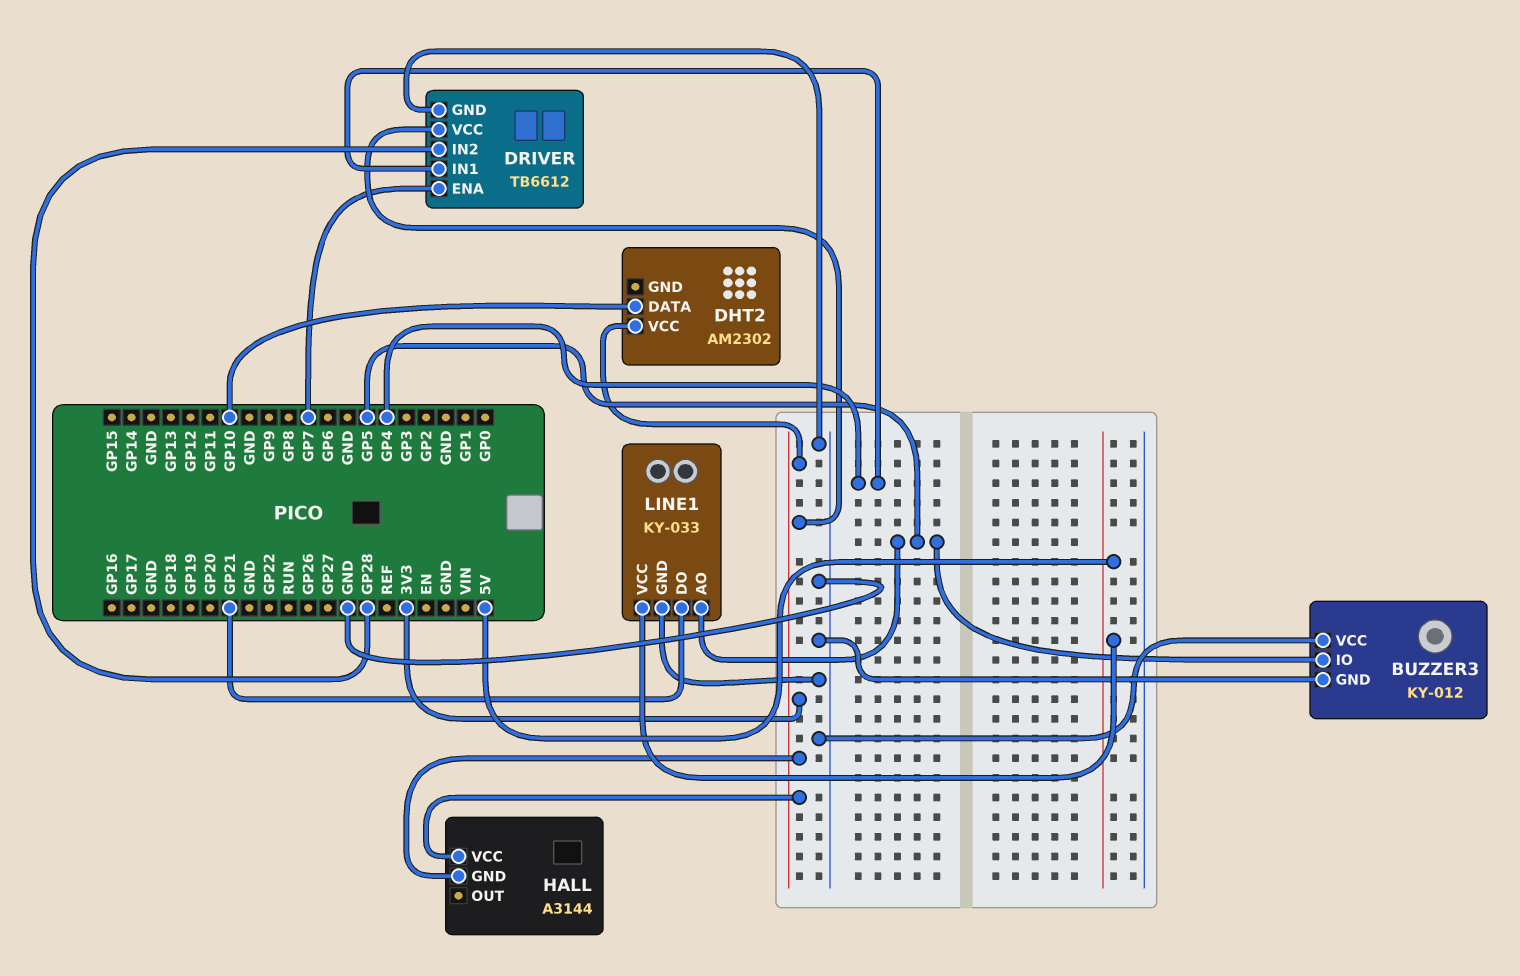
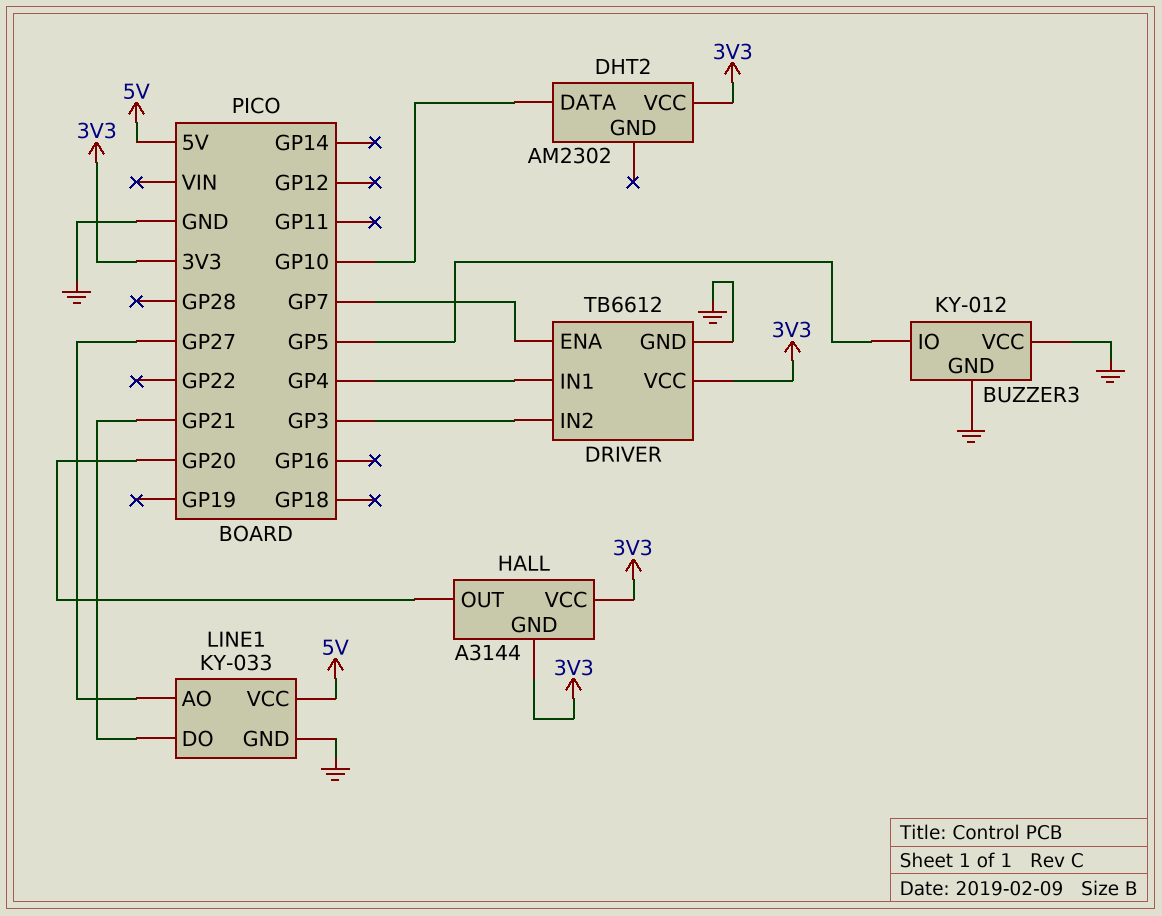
DRIVER pin IN2: GP28 -> GP3
HALL pin OUT: none -> GP20
LINE1 pin AO: GP5 -> GP27

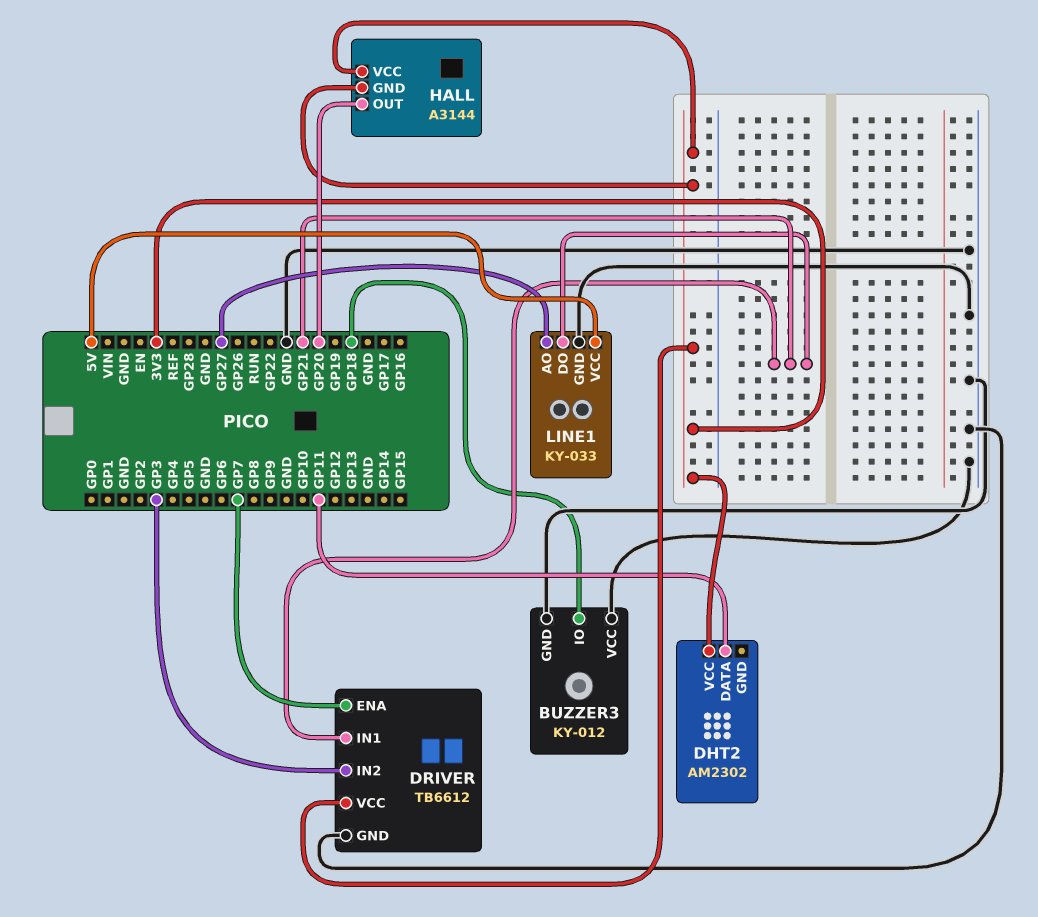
BUZZER3 pin IO: GP5 -> GP18
DHT2 pin DATA: GP10 -> GP11
DRIVER pin IN1: GP4 -> GP21

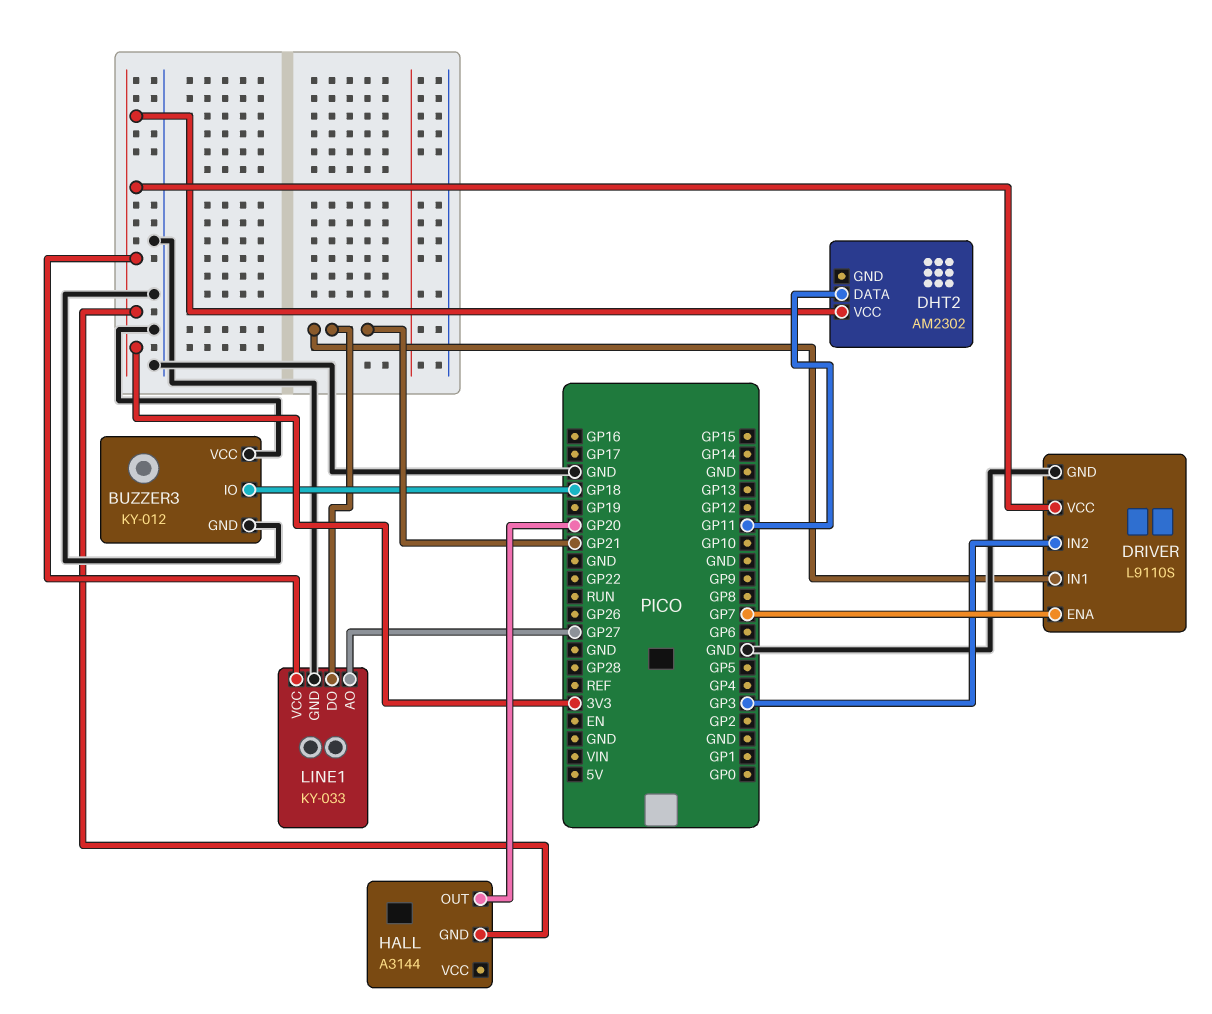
DRIVER: TB6612 -> L9110S
HALL pin VCC: 3V3 -> none
LINE1 pin VCC: 5V -> 3V3

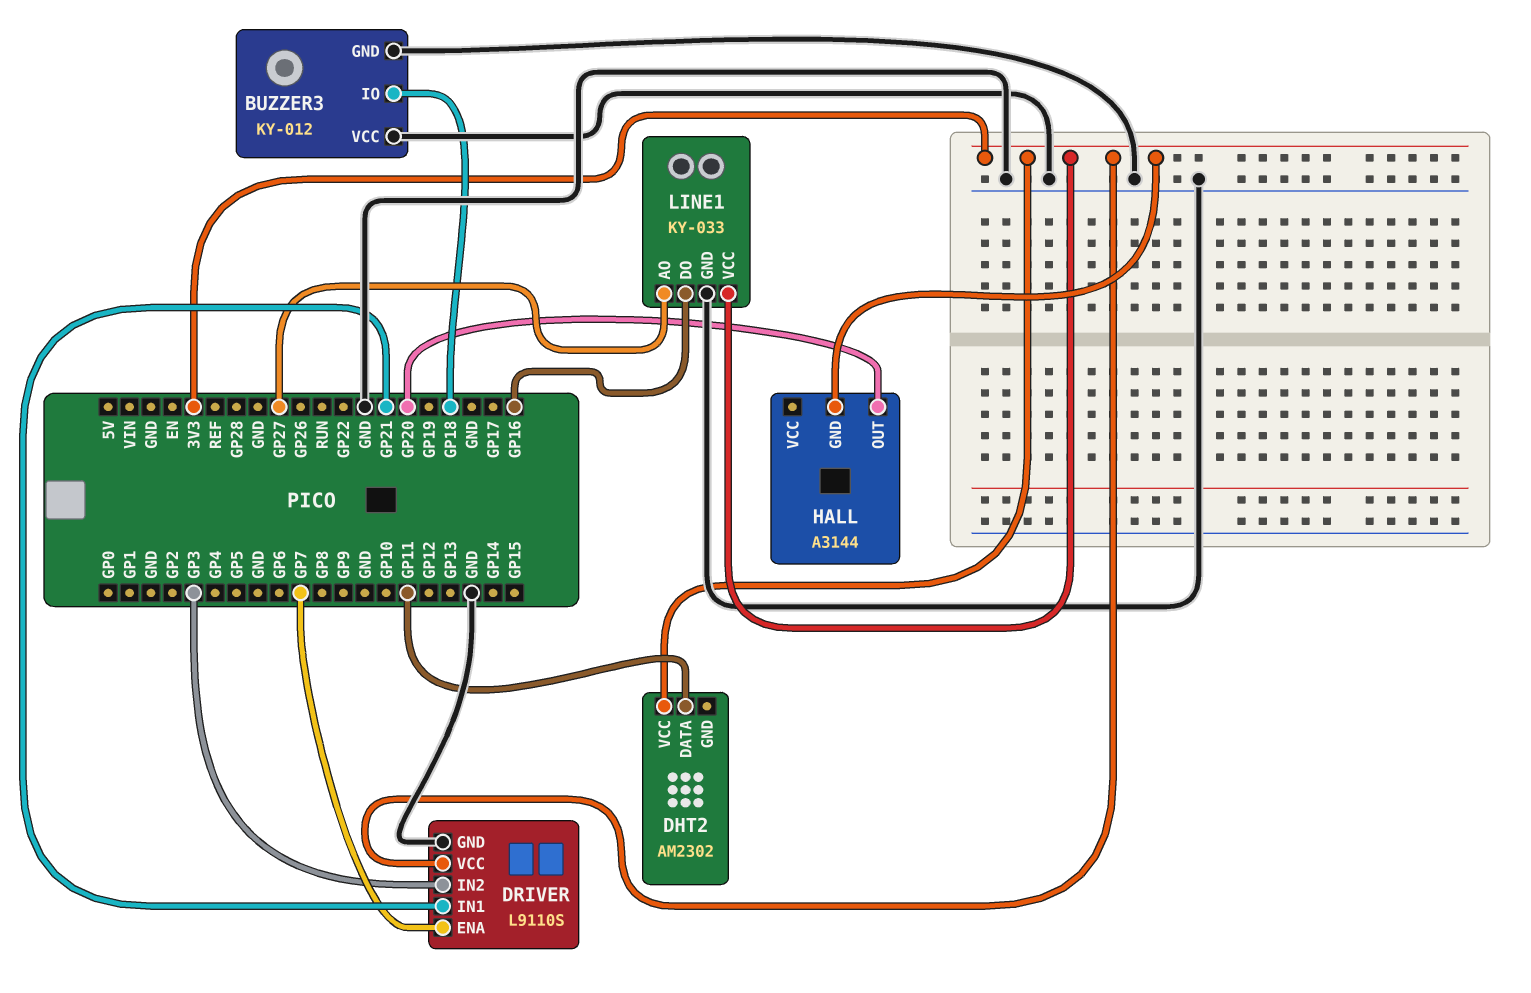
LINE1 pin DO: GP21 -> GP16

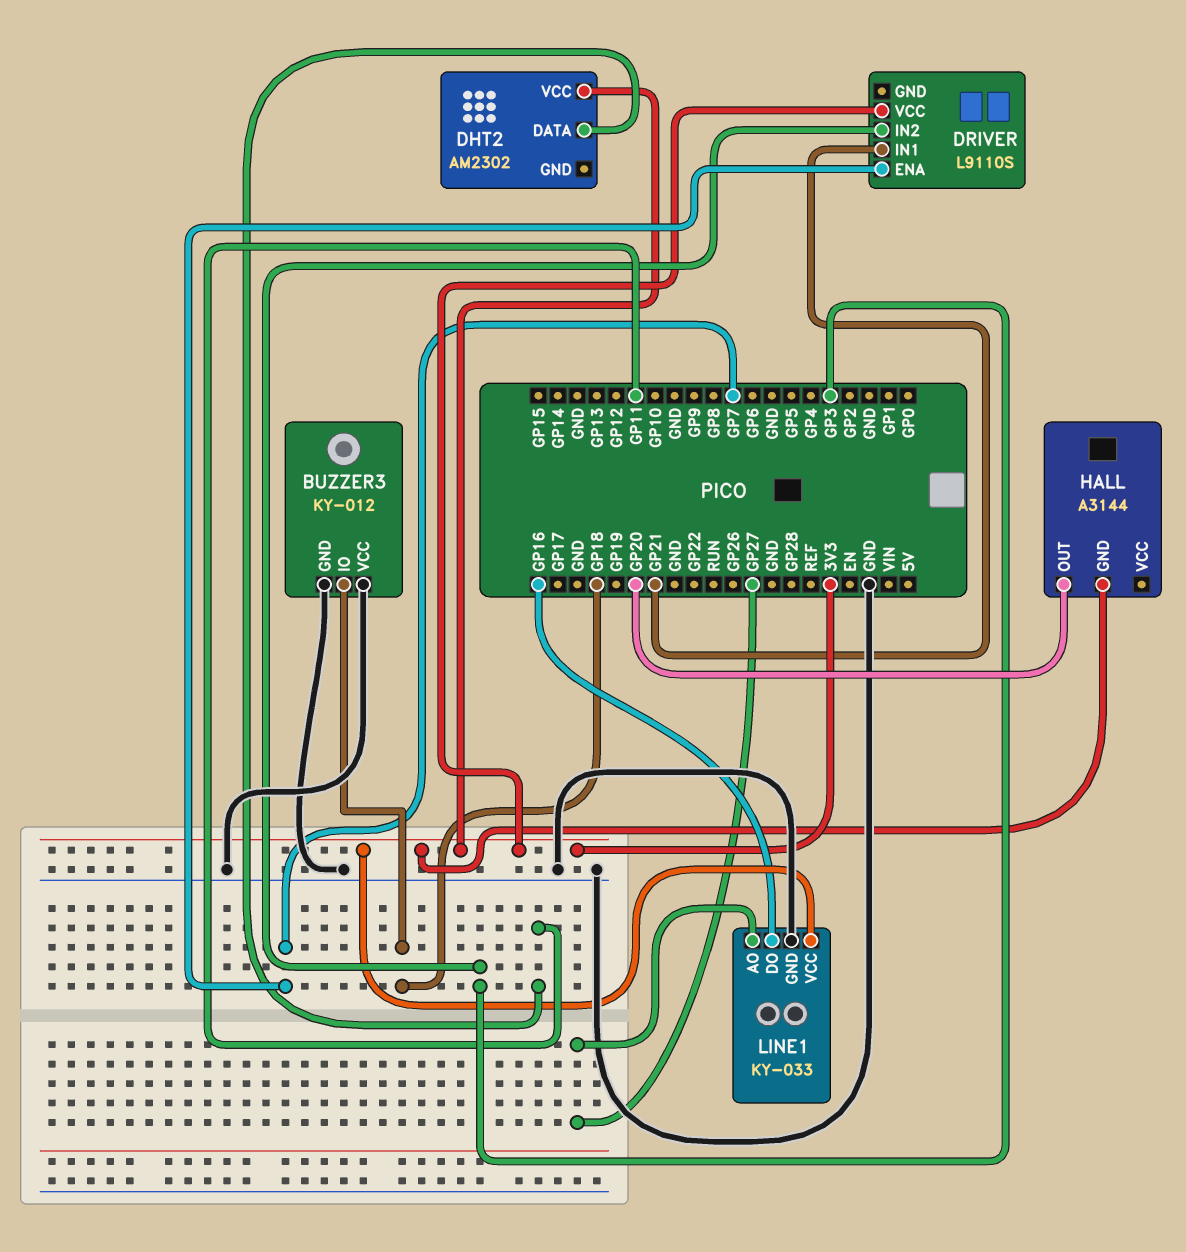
DRIVER pin GND: GND -> none

